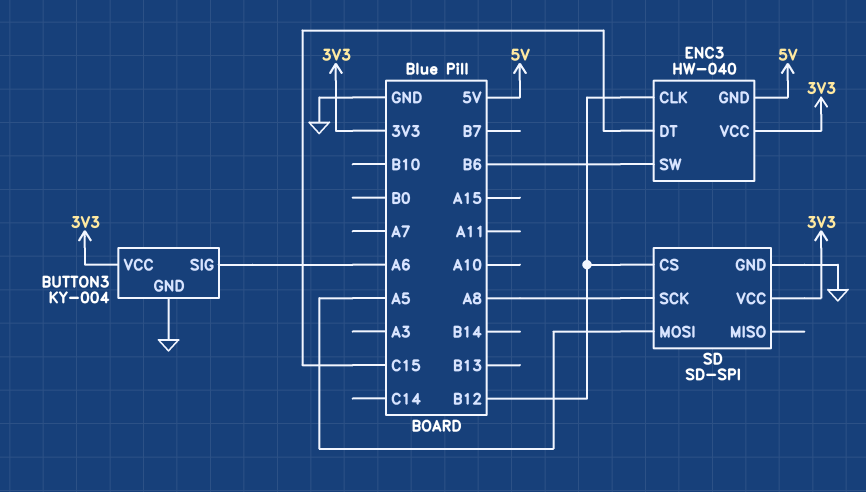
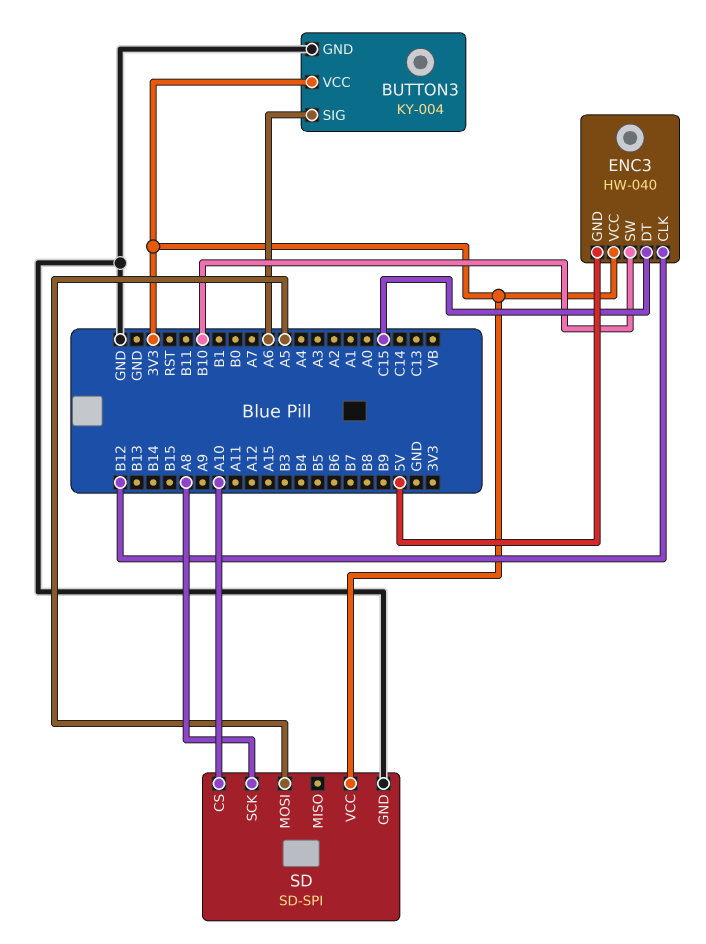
ENC3 pin SW: B6 -> B10
SD pin CS: B12 -> A10

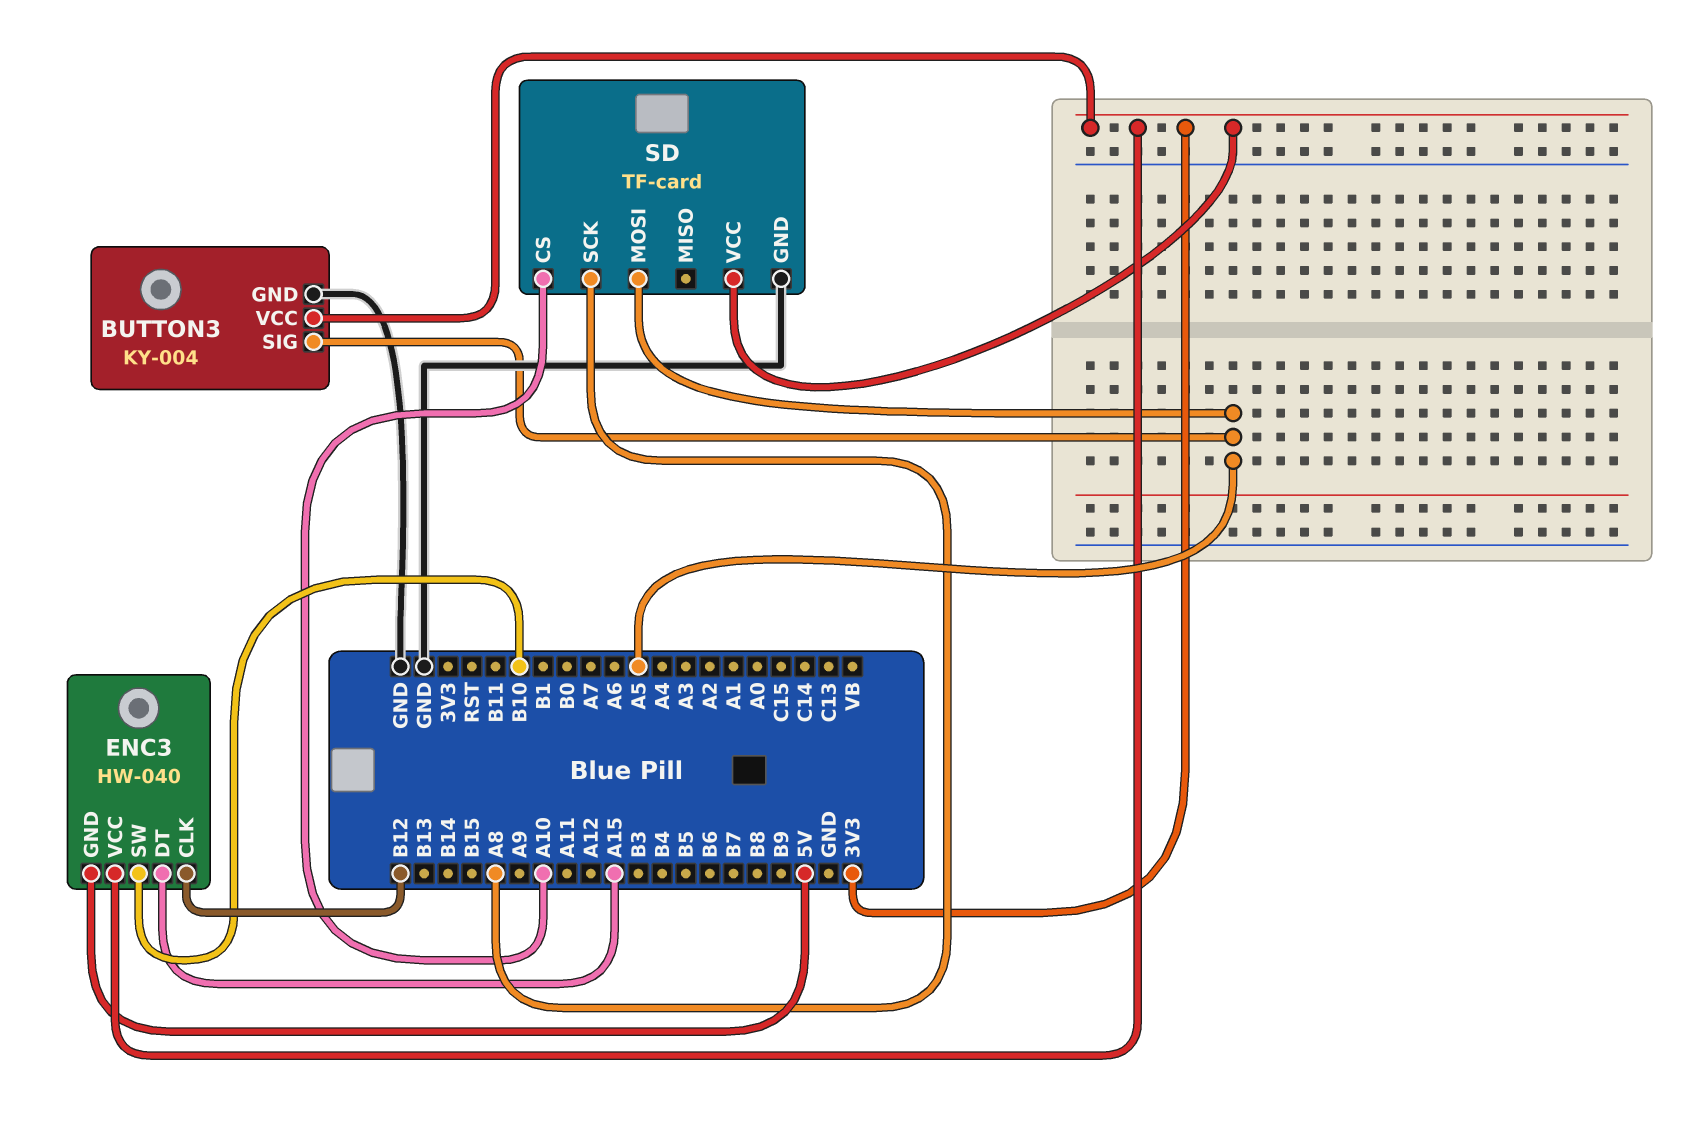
BUTTON3 pin SIG: A6 -> A5
ENC3 pin DT: C15 -> A15
SD: SD-SPI -> TF-card

